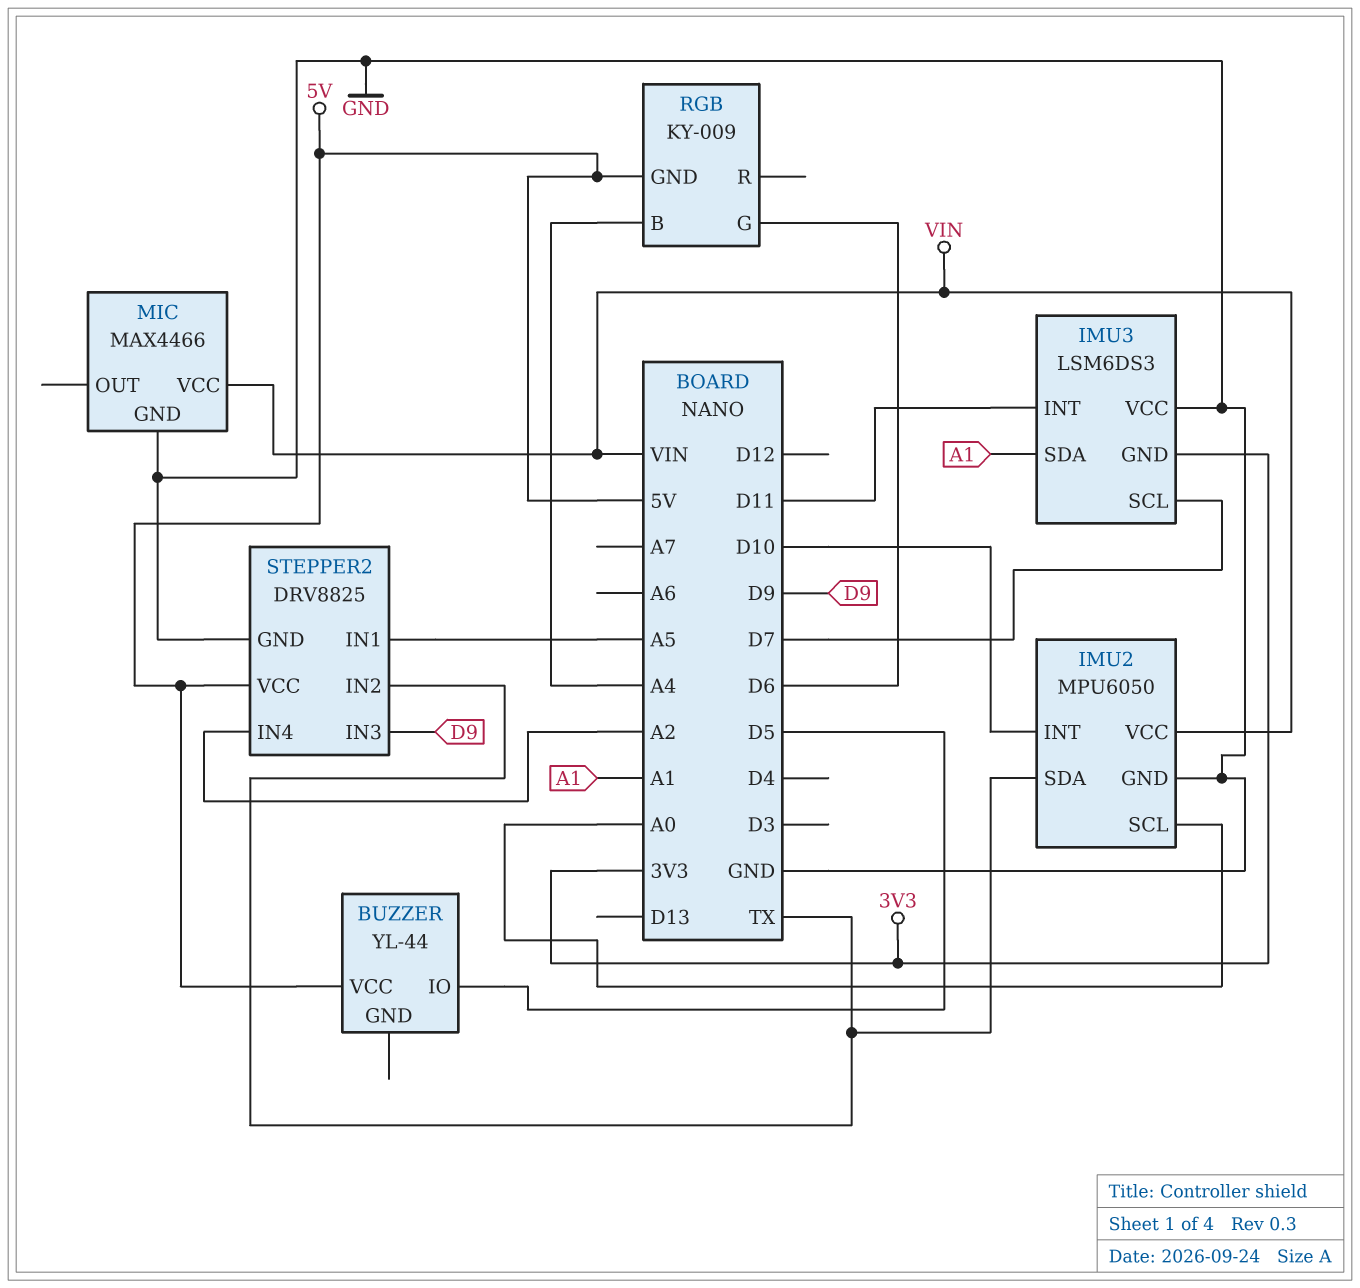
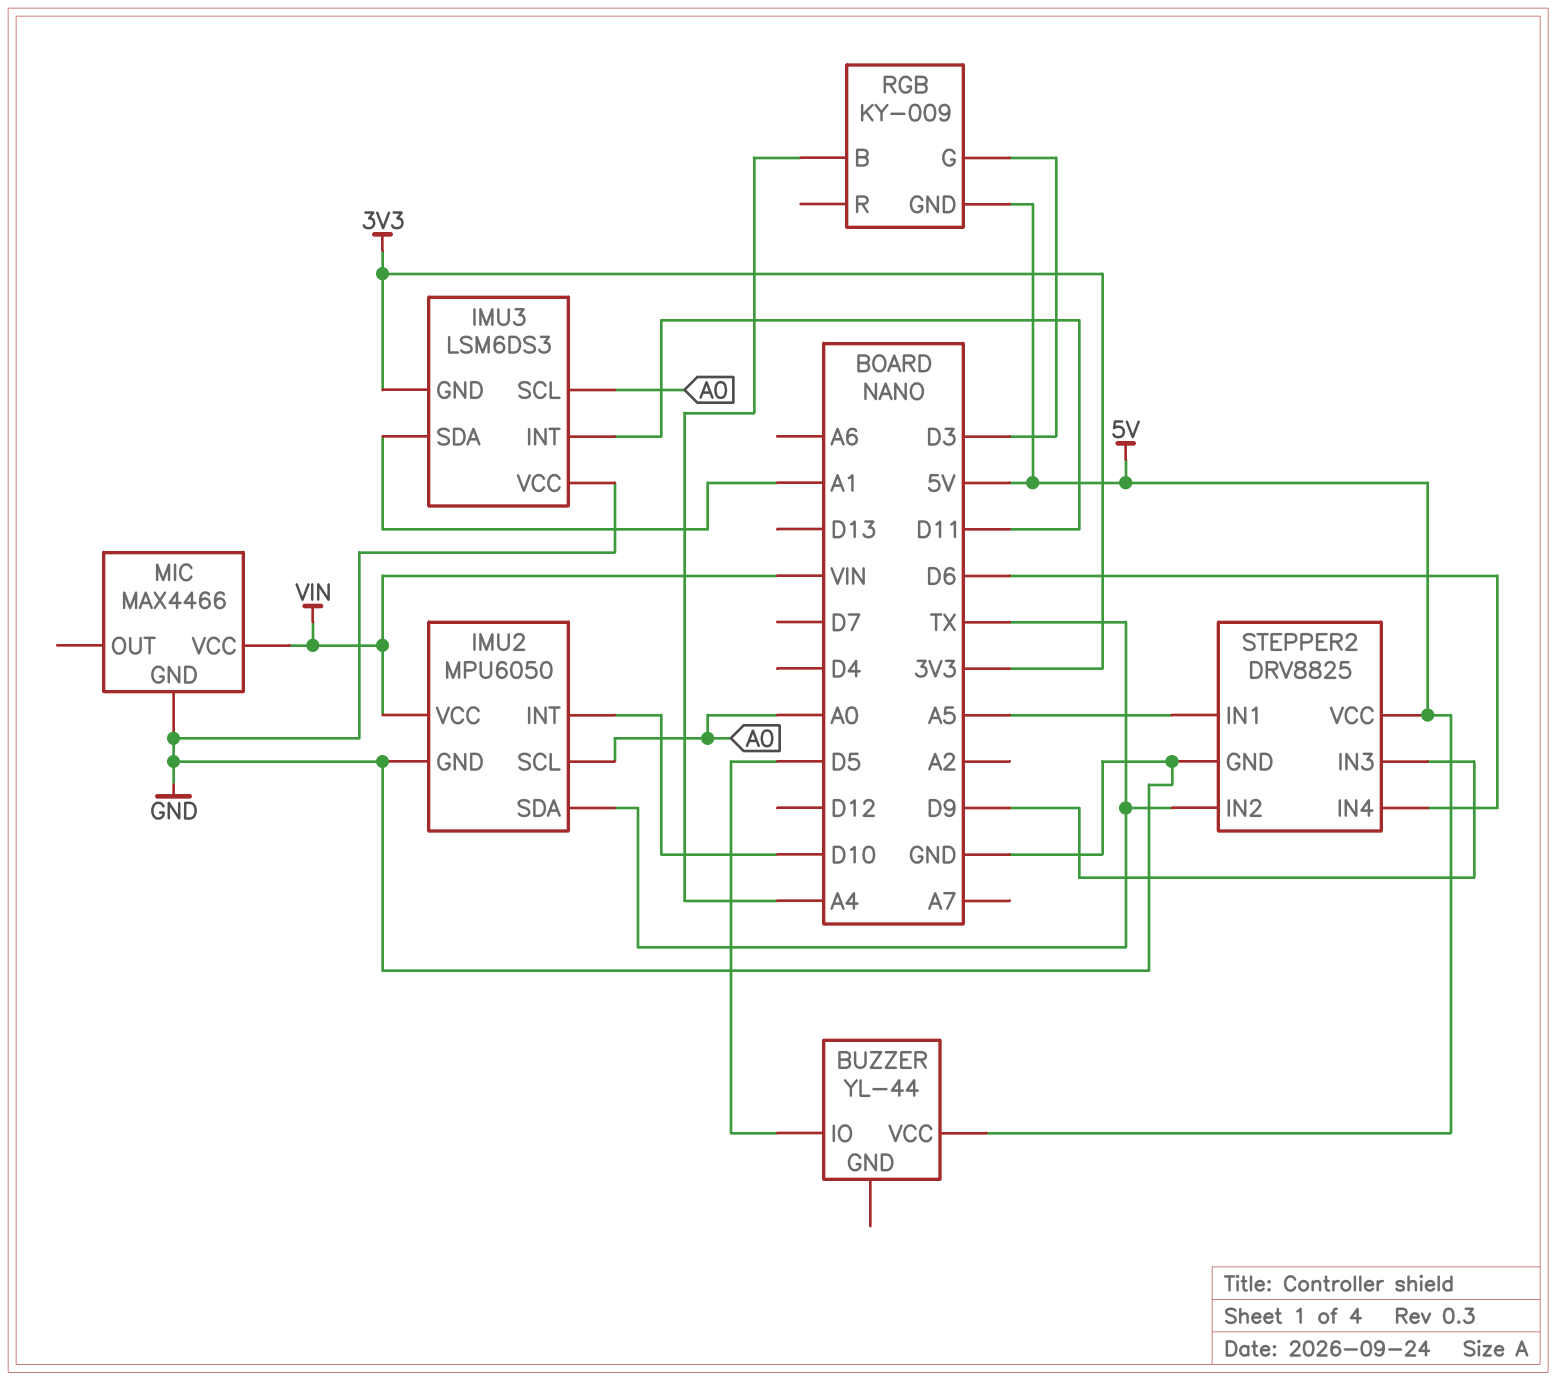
IMU3 pin SCL: D7 -> A0
RGB pin G: D6 -> D3
STEPPER2 pin IN4: A2 -> D6

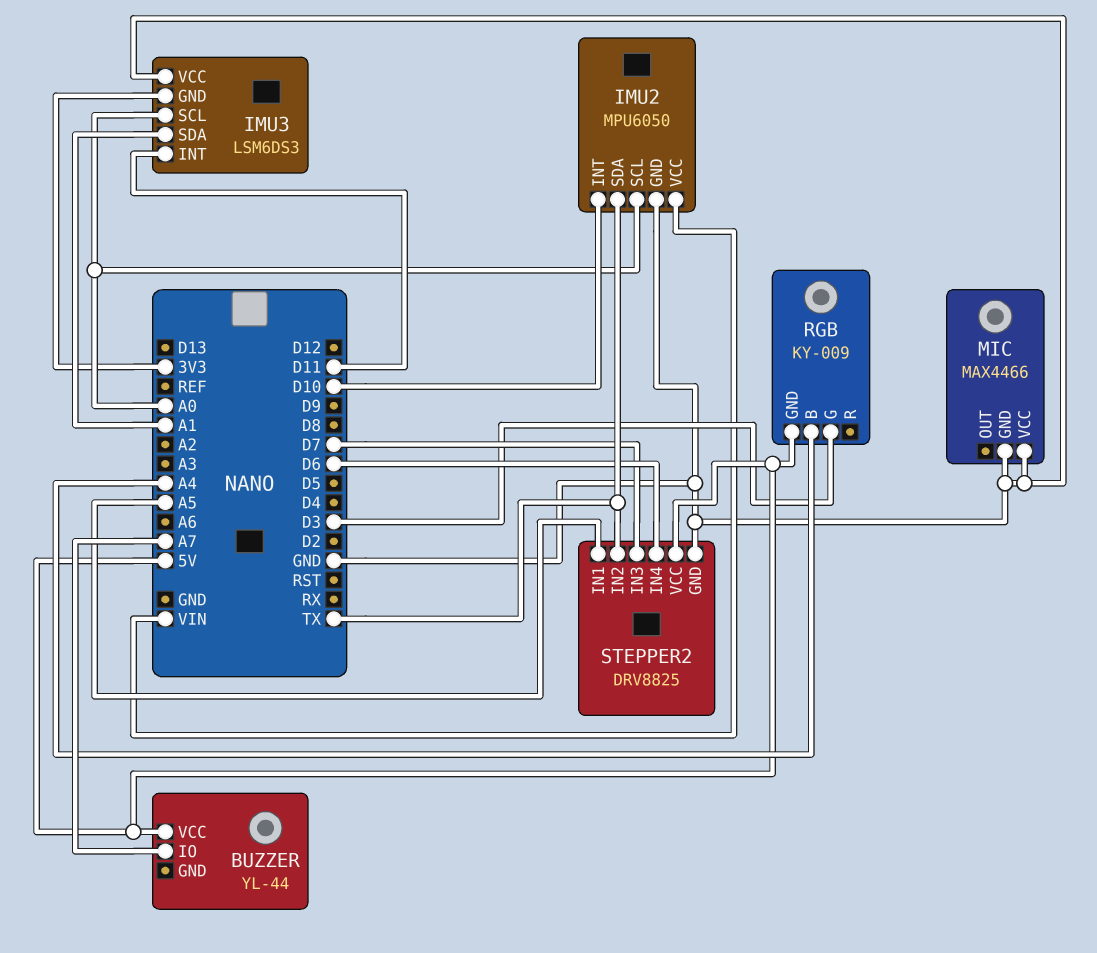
BUZZER pin IO: D5 -> A7
MIC pin VCC: VIN -> GND
STEPPER2 pin IN3: D9 -> D7

